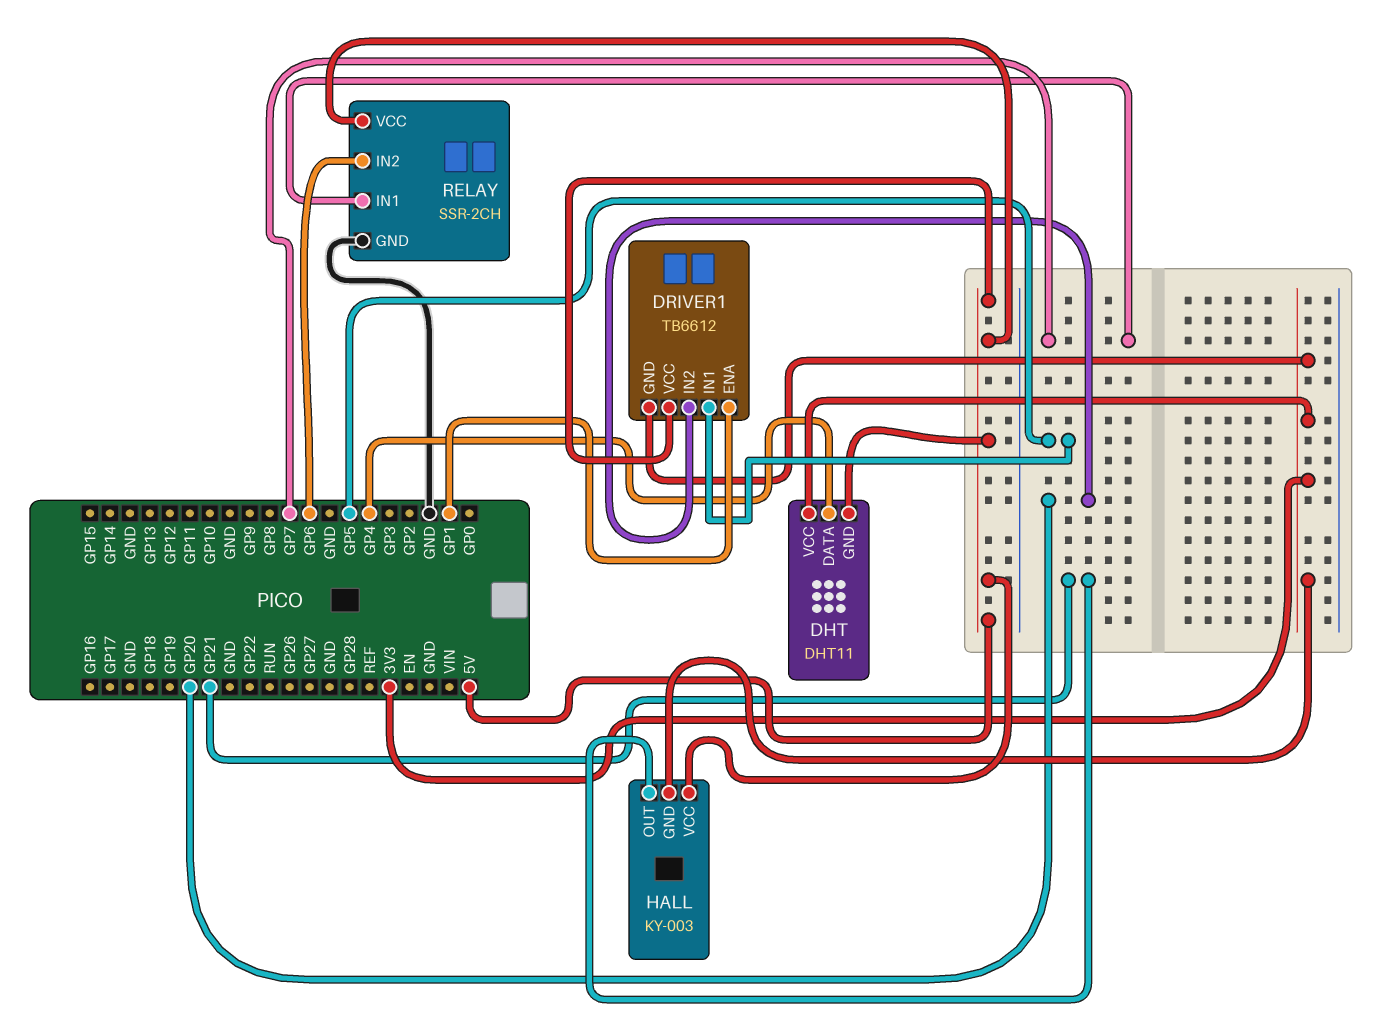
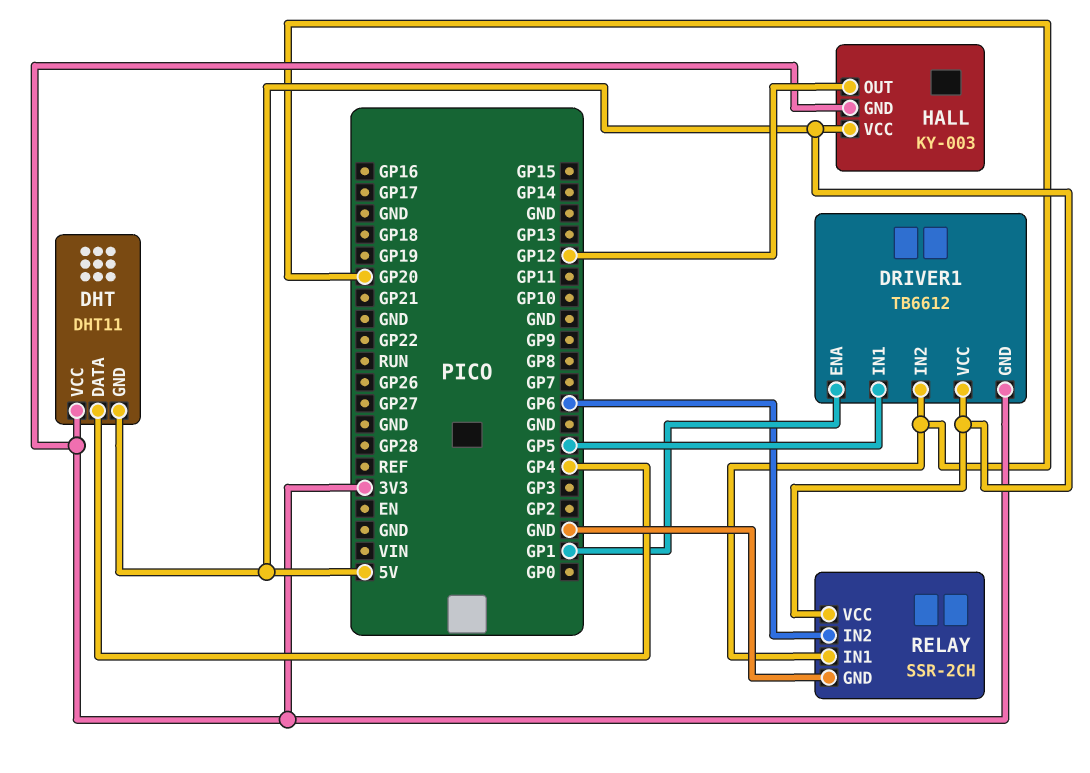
HALL pin OUT: GP21 -> GP12
RELAY pin IN1: GP7 -> GP20

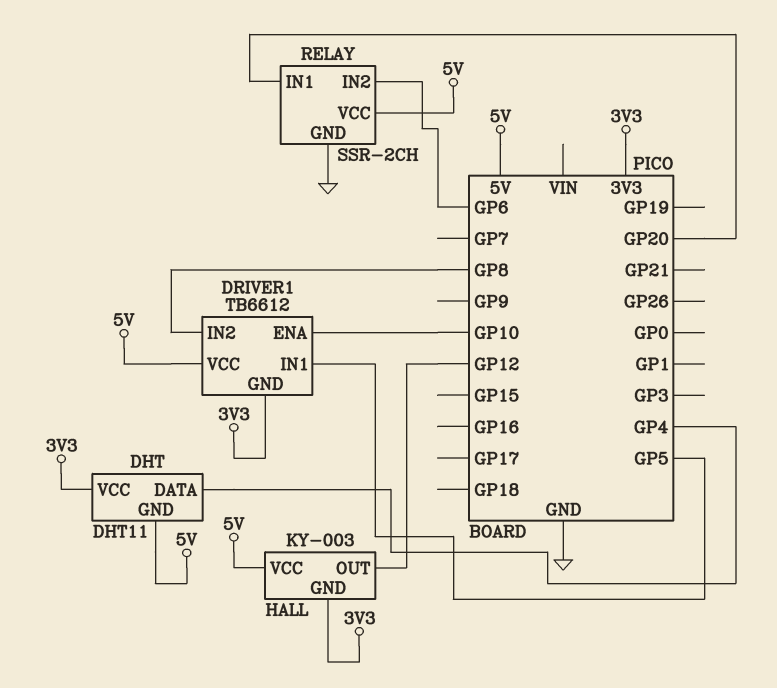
DRIVER1 pin ENA: GP1 -> GP10
DRIVER1 pin IN2: GP20 -> GP8

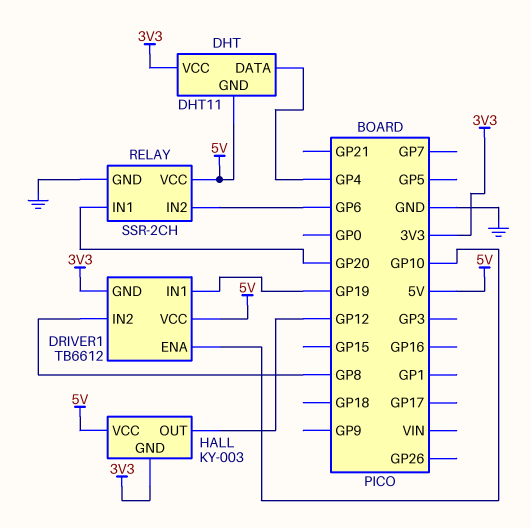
DRIVER1 pin IN1: GP5 -> GP19

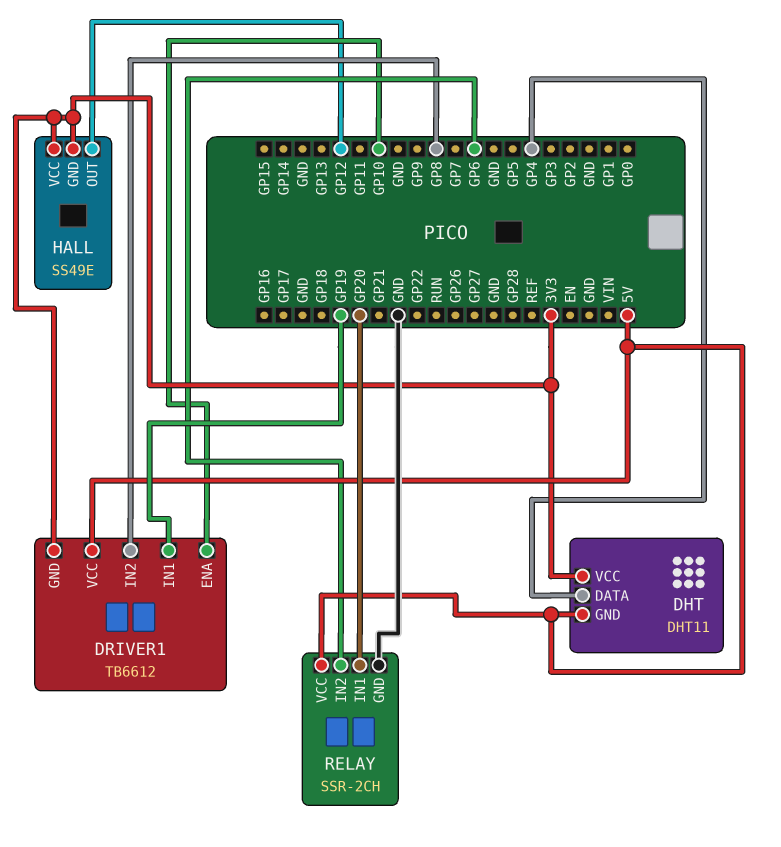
HALL: KY-003 -> SS49E
HALL pin VCC: 5V -> 3V3

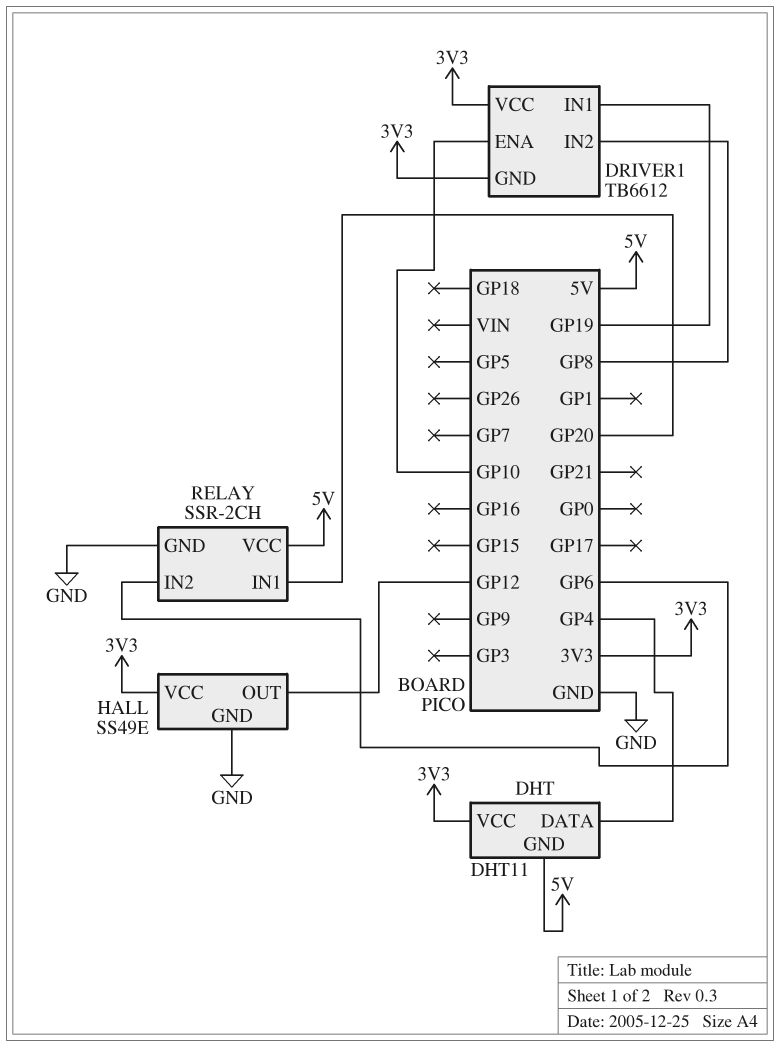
DRIVER1 pin VCC: 5V -> 3V3
HALL pin GND: 3V3 -> GND

